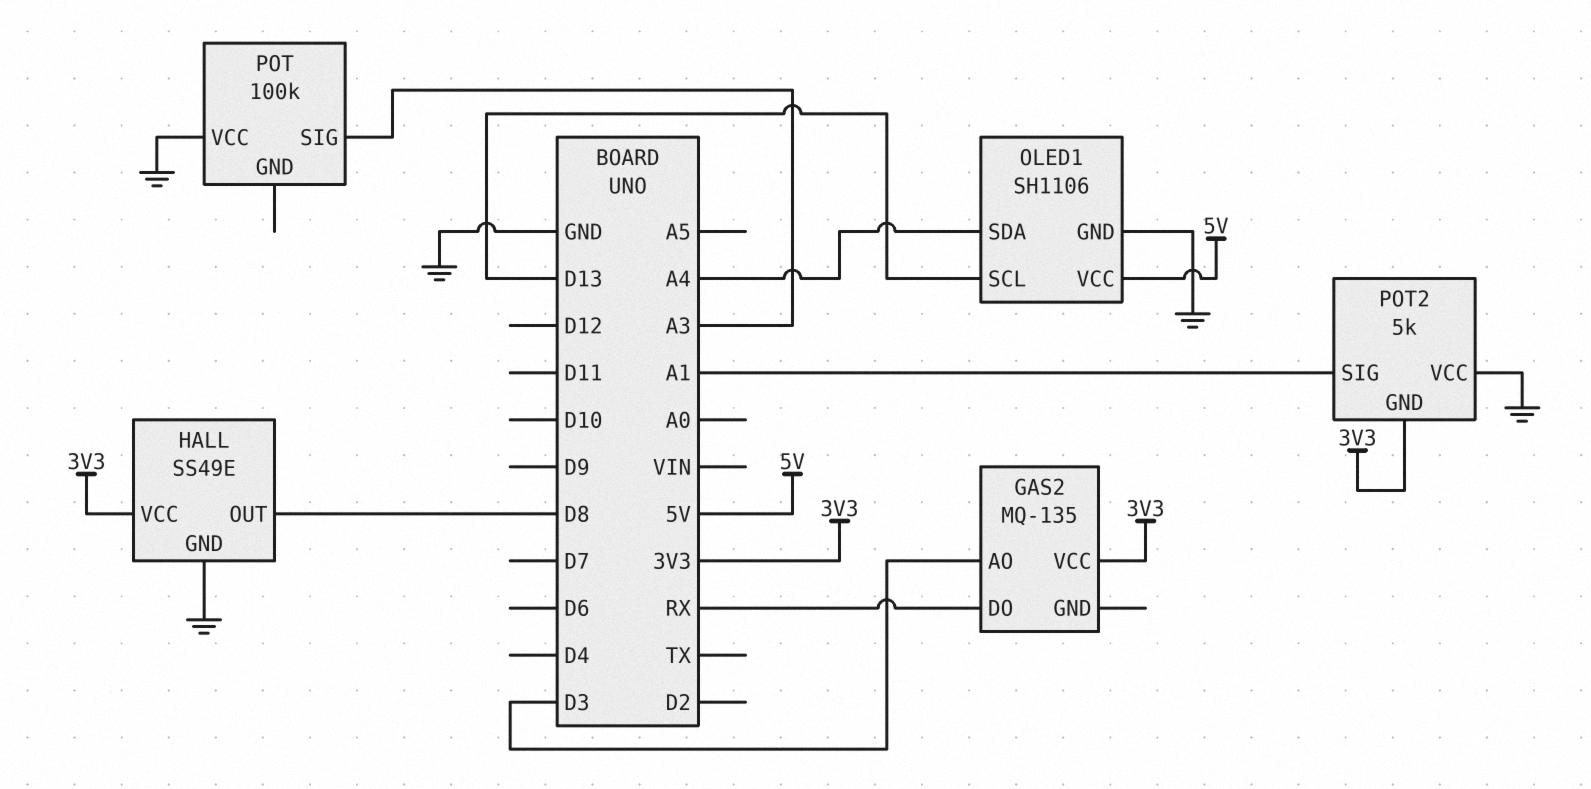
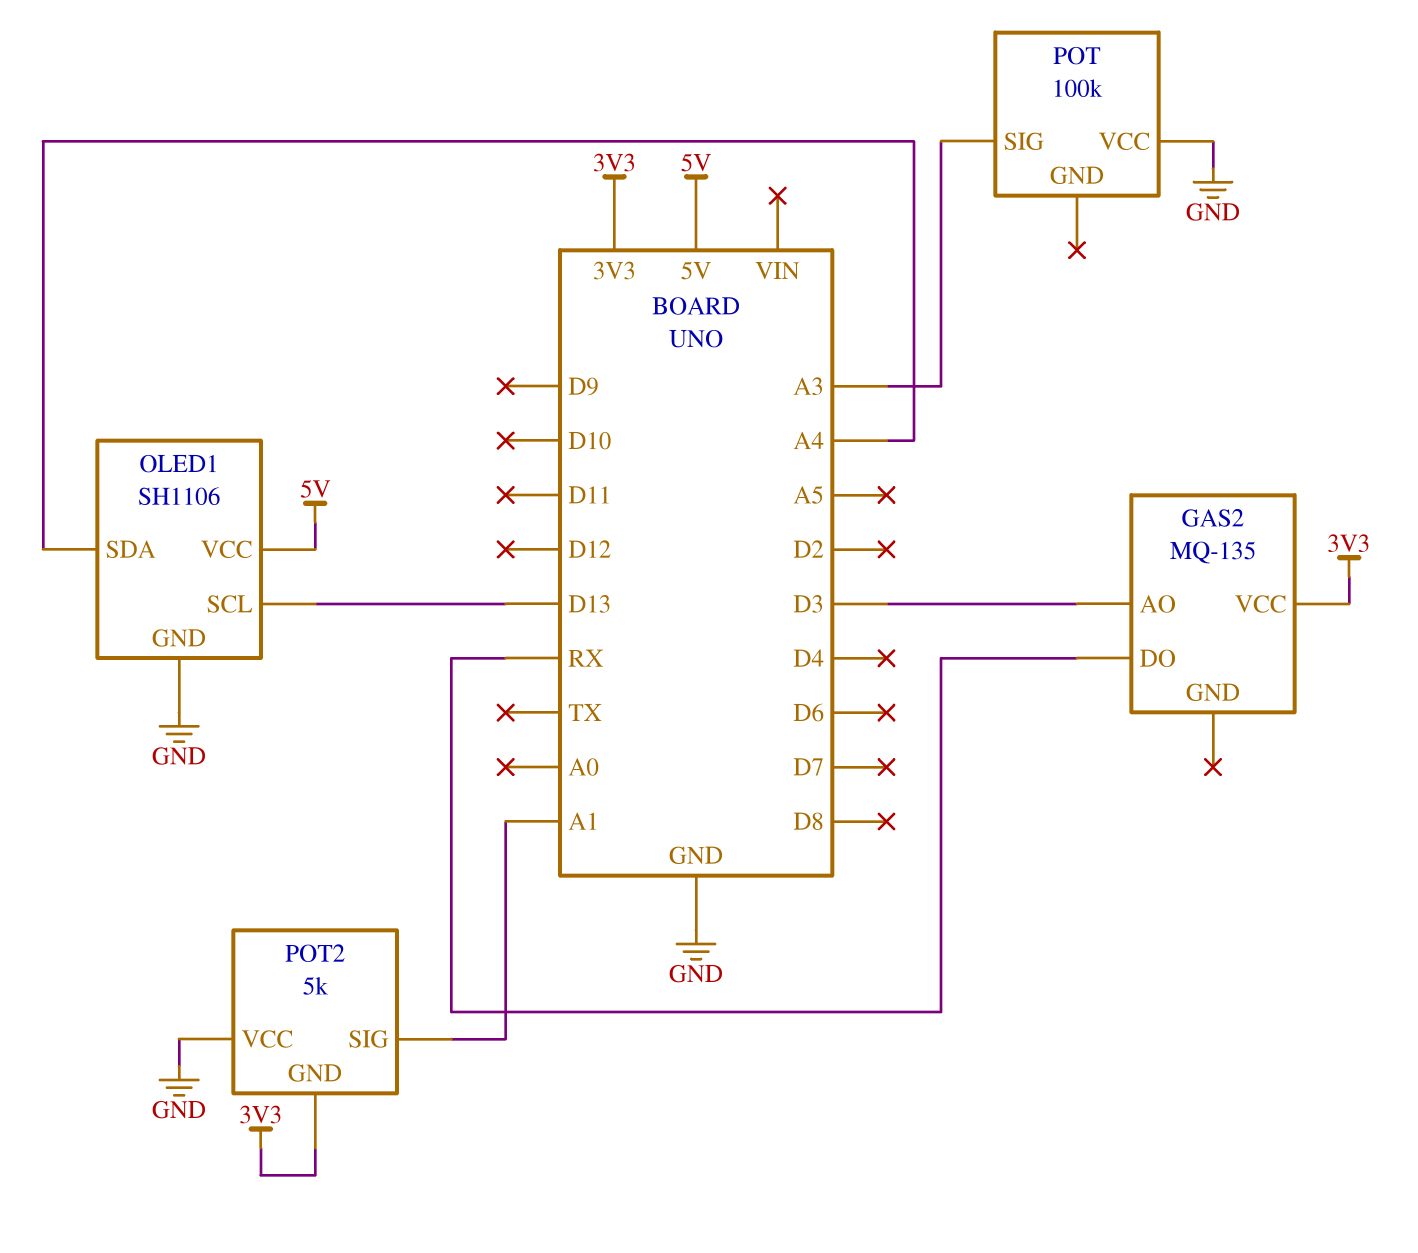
HALL: SS49E -> none
HALL pin GND: GND -> none
HALL pin OUT: D8 -> none
HALL pin VCC: 3V3 -> none

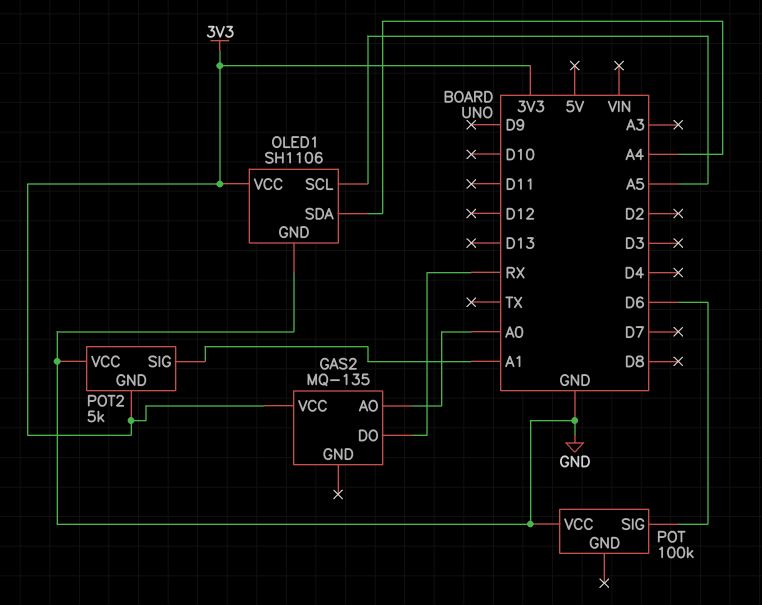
GAS2 pin AO: D3 -> A0
OLED1 pin SCL: D13 -> A5
OLED1 pin VCC: 5V -> 3V3
POT pin SIG: A3 -> D6

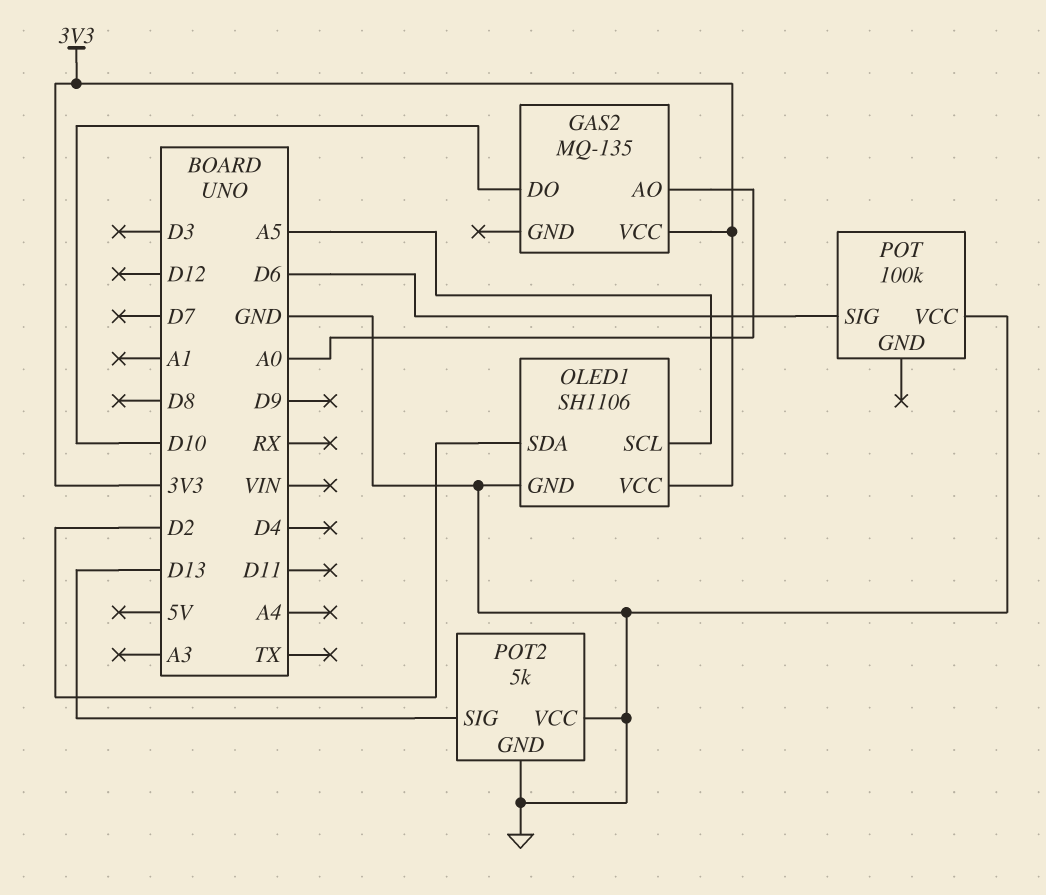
GAS2 pin DO: RX -> D10
OLED1 pin SDA: A4 -> D2
POT2 pin GND: 3V3 -> GND
POT2 pin SIG: A1 -> D13

